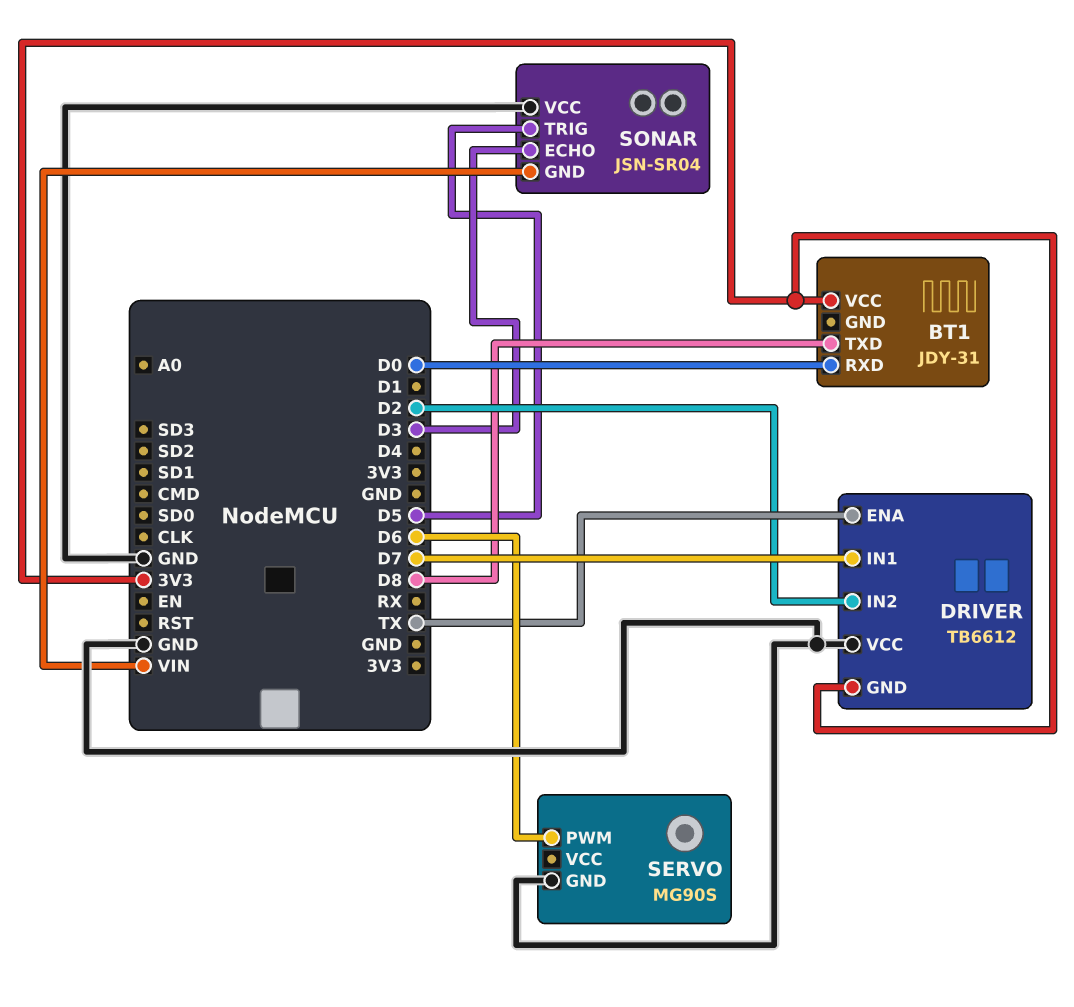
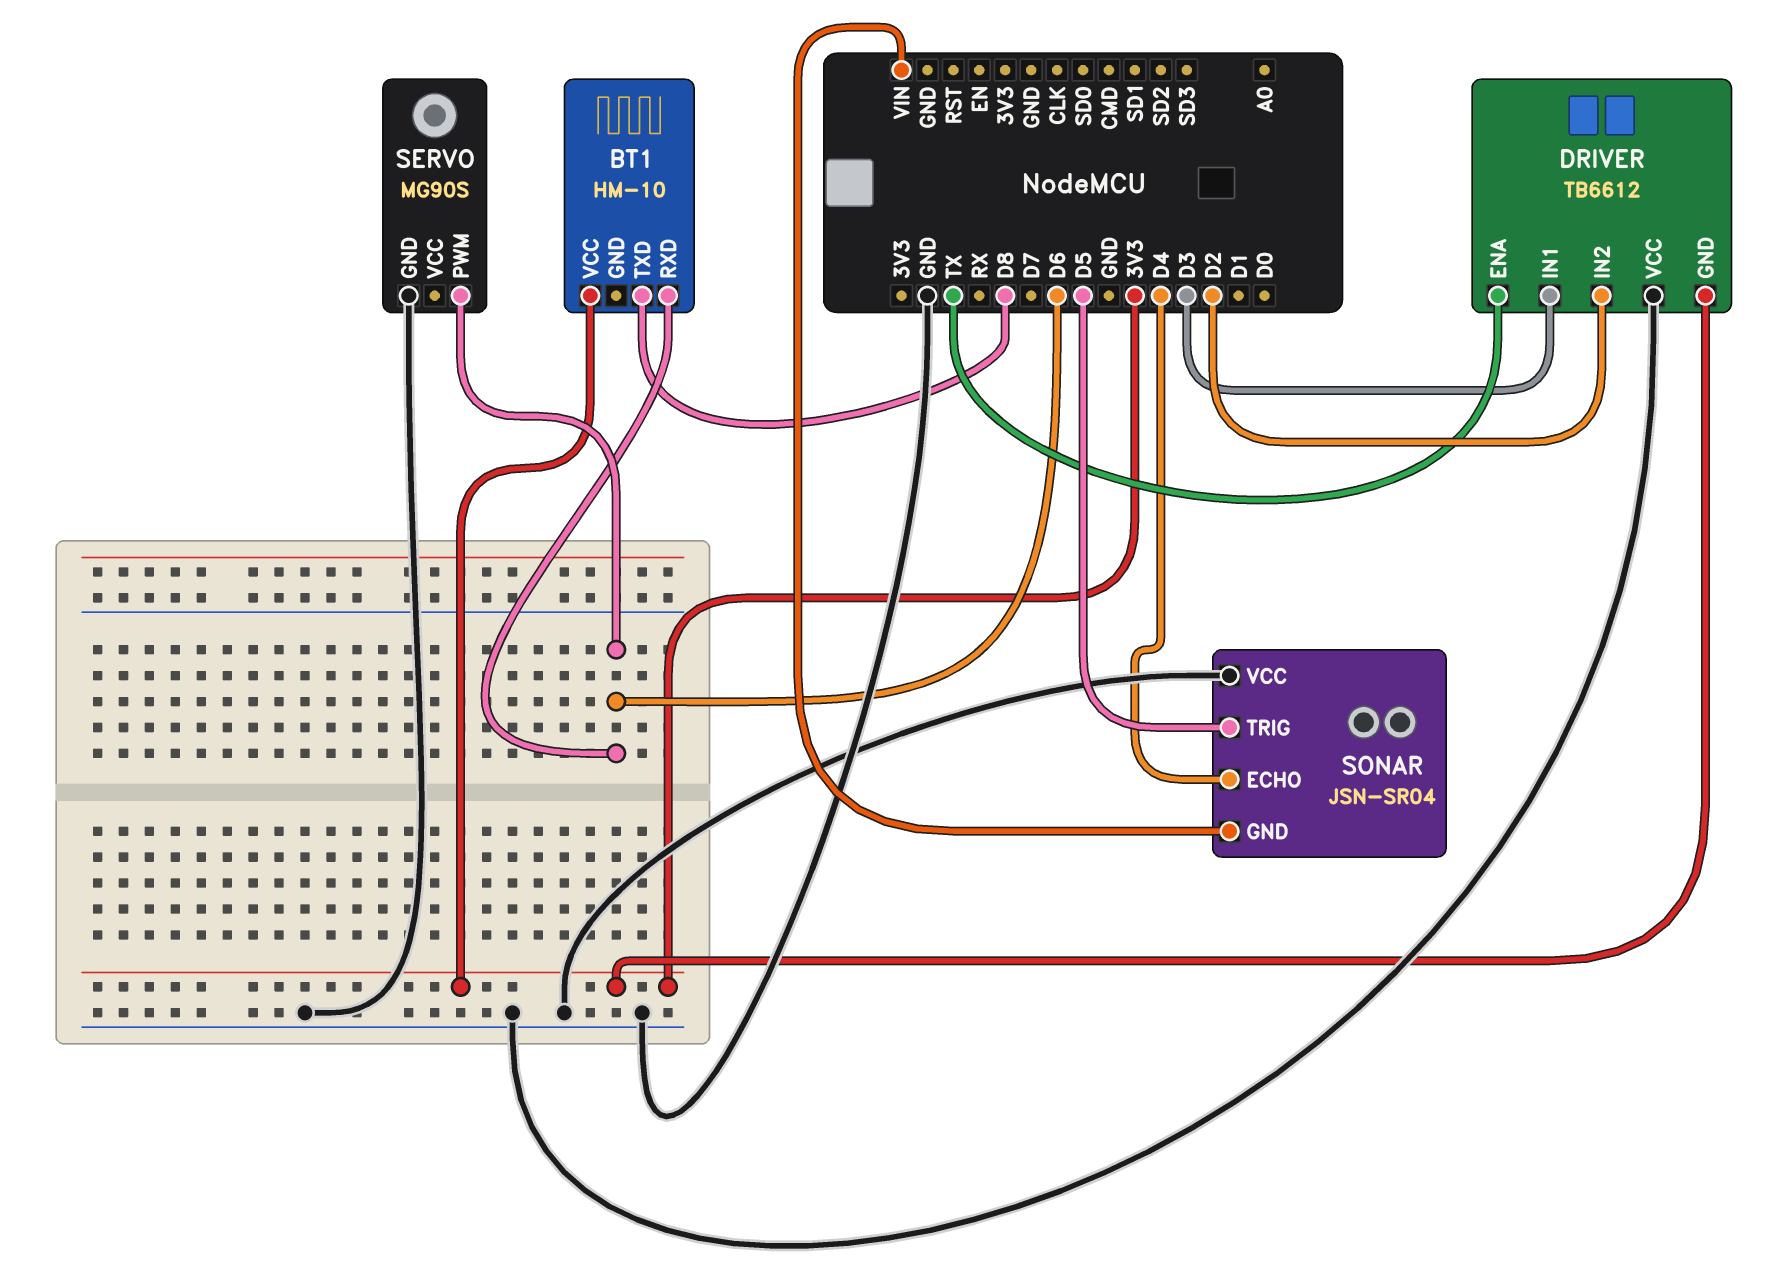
BT1: JDY-31 -> HM-10
BT1 pin RXD: D0 -> D6
DRIVER pin IN1: D7 -> D3
SONAR pin ECHO: D3 -> D4

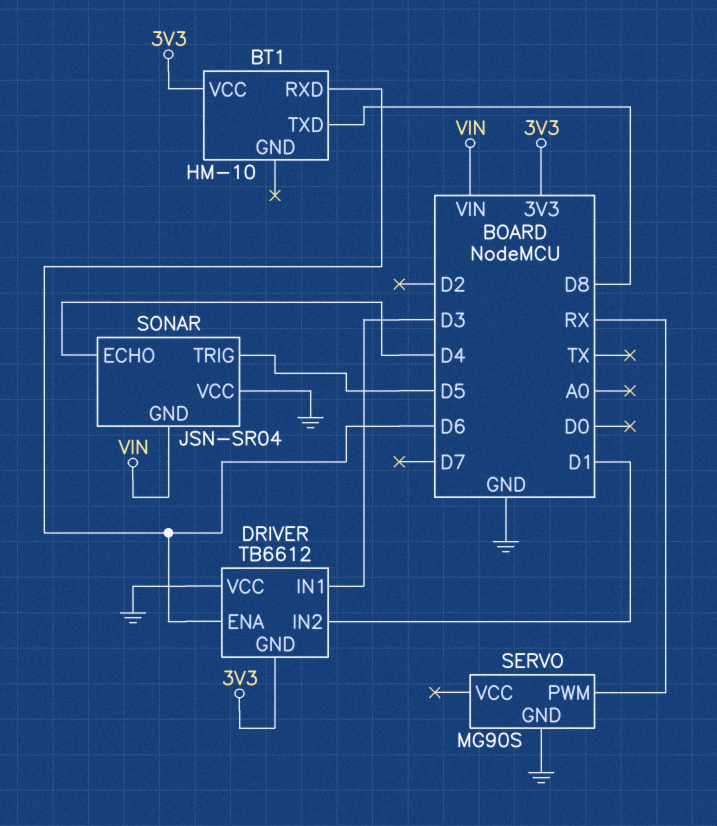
DRIVER pin ENA: TX -> D6
DRIVER pin IN2: D2 -> D1
SERVO pin PWM: D6 -> RX

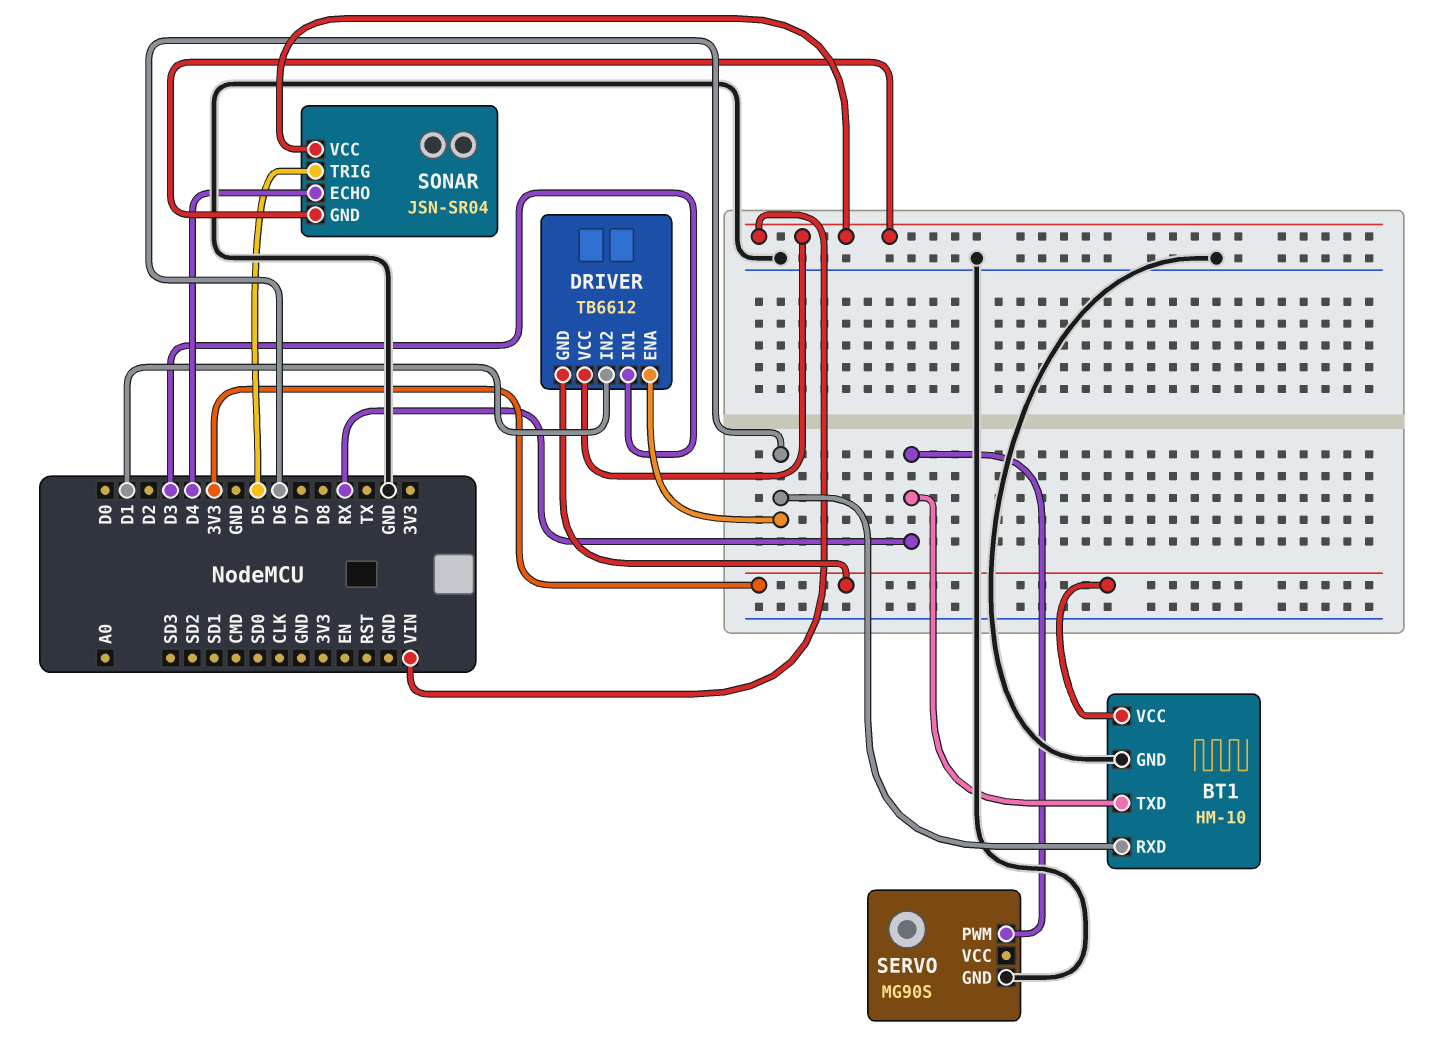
BT1 pin GND: none -> GND
BT1 pin TXD: D8 -> RX
DRIVER pin VCC: GND -> VIN
SONAR pin VCC: GND -> VIN

